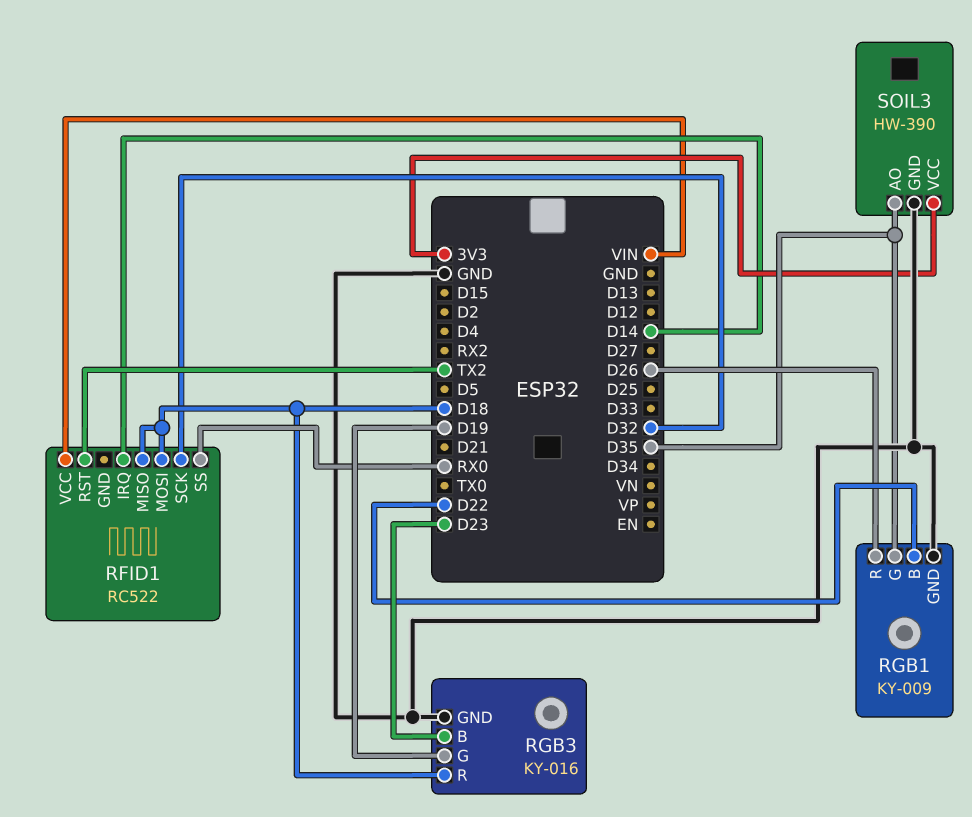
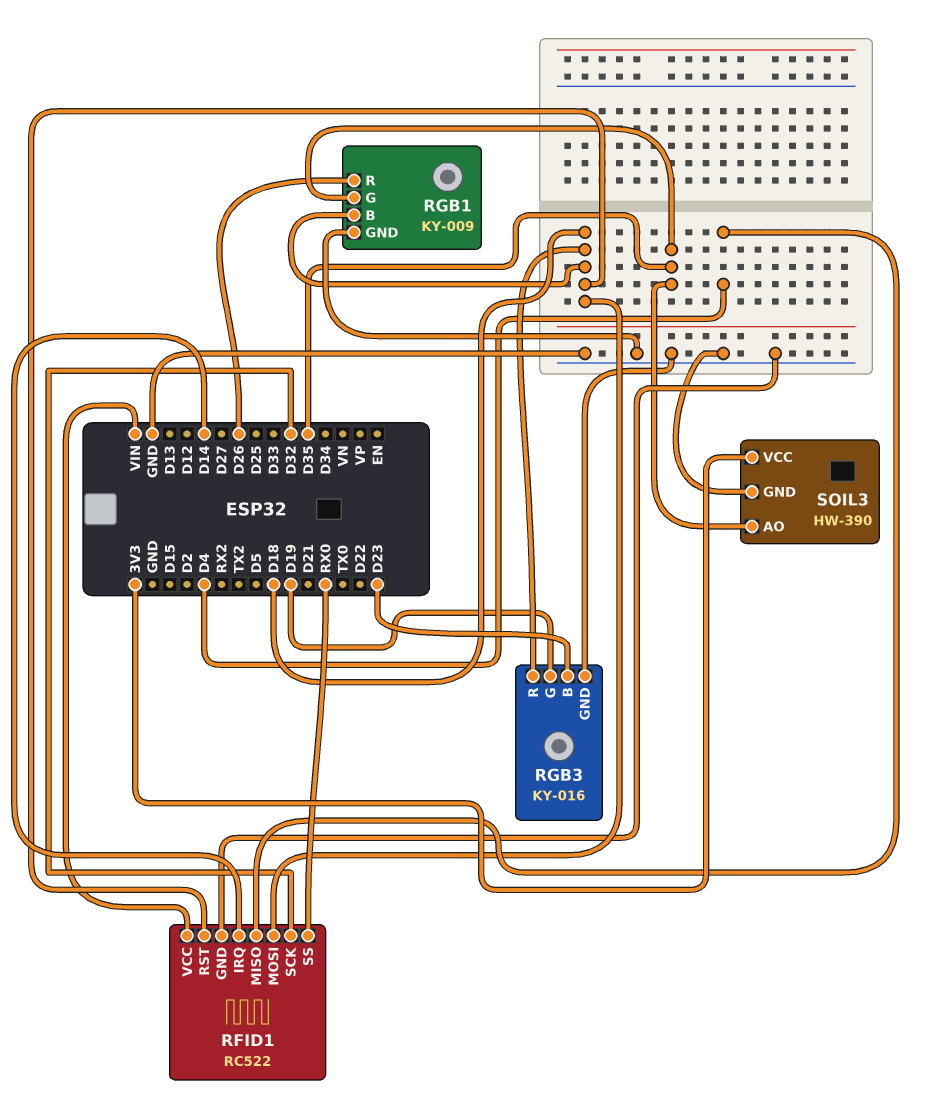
RFID1 pin GND: none -> GND
RFID1 pin MISO: D18 -> D4
RFID1 pin RST: TX2 -> D18
RGB1 pin B: D22 -> D18

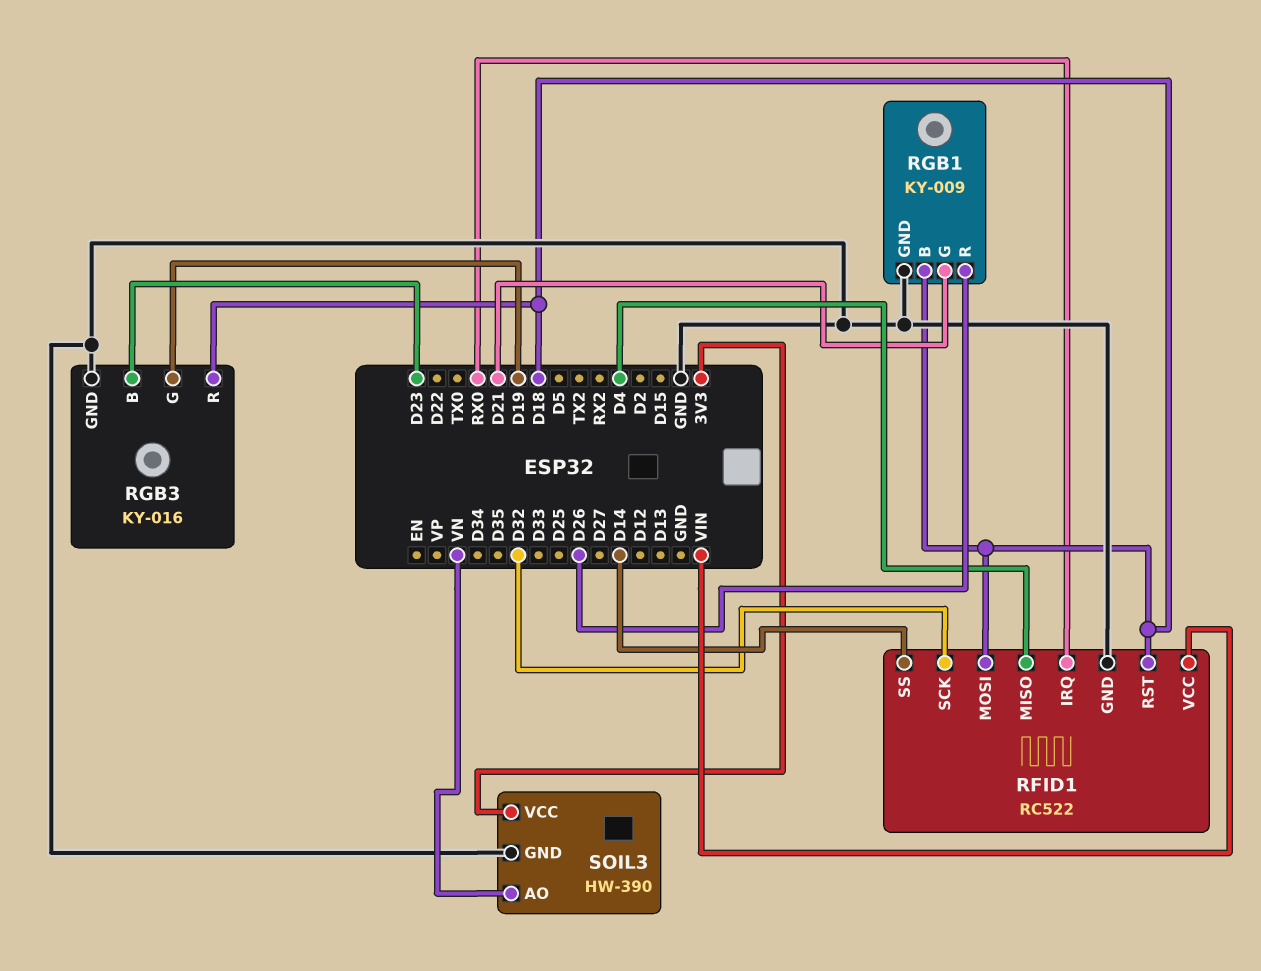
RFID1 pin IRQ: D14 -> RX0
RFID1 pin SS: RX0 -> D14
RGB1 pin G: D35 -> D21
SOIL3 pin AO: D35 -> VN

